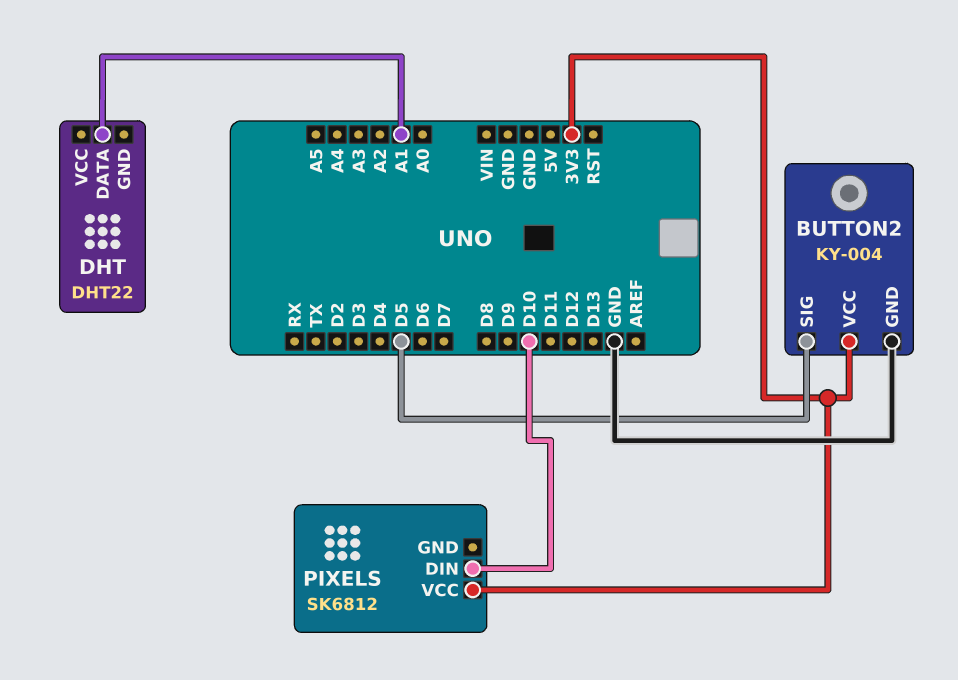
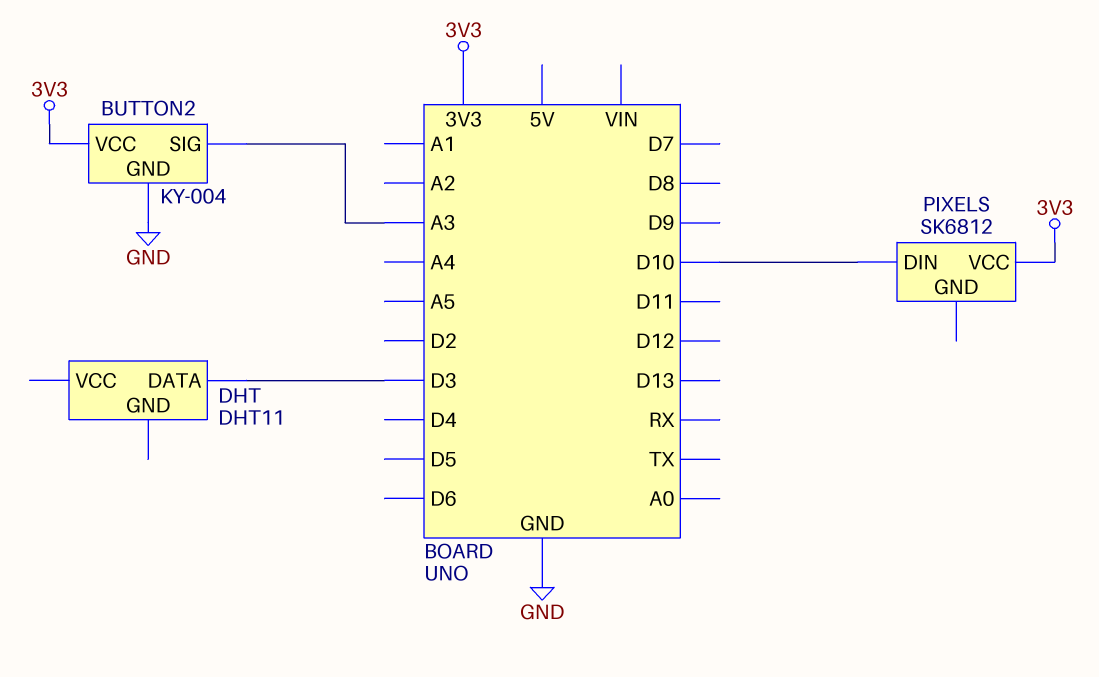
BUTTON2 pin SIG: D5 -> A3
DHT: DHT22 -> DHT11
DHT pin DATA: A1 -> D3

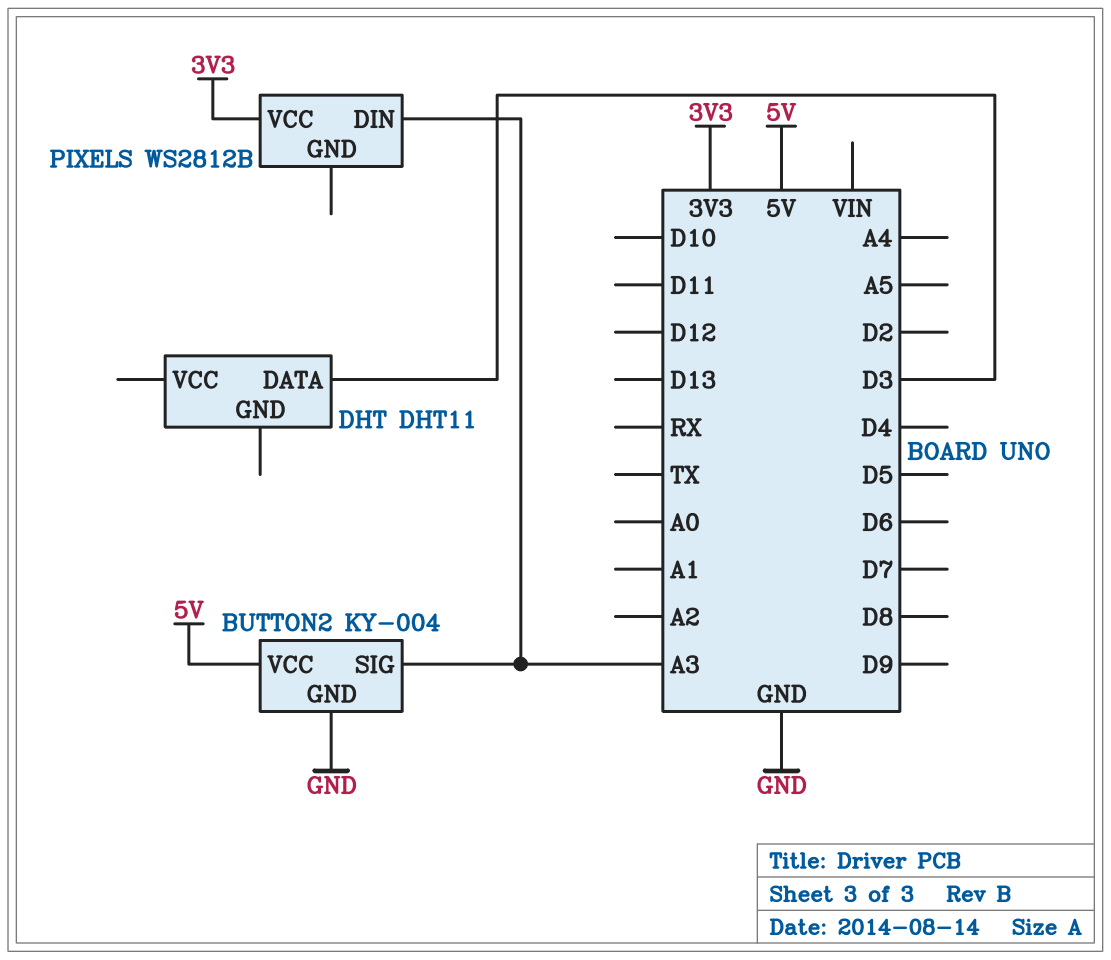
BUTTON2 pin VCC: 3V3 -> 5V
PIXELS: SK6812 -> WS2812B
PIXELS pin DIN: D10 -> A3

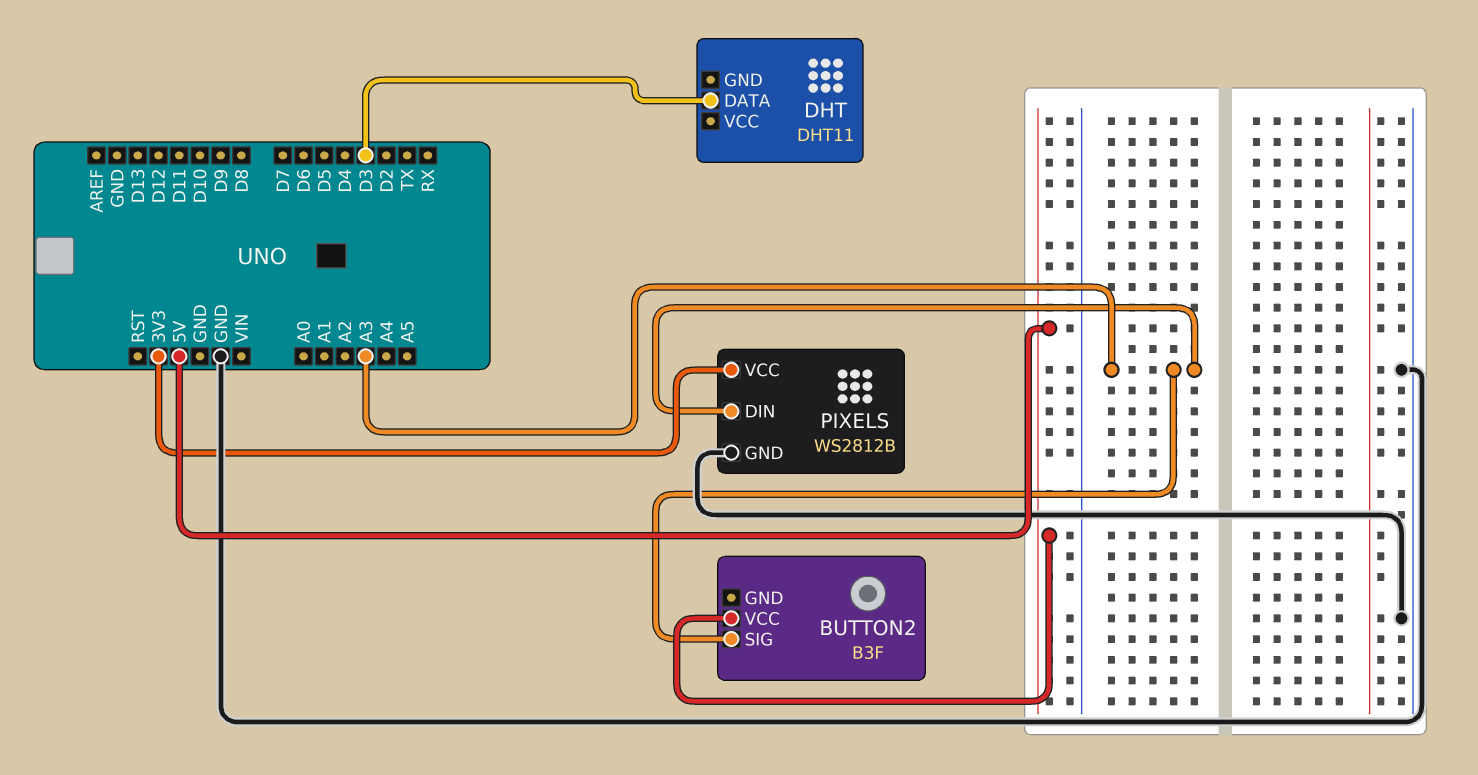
BUTTON2: KY-004 -> B3F
BUTTON2 pin GND: GND -> none
PIXELS pin GND: none -> GND

